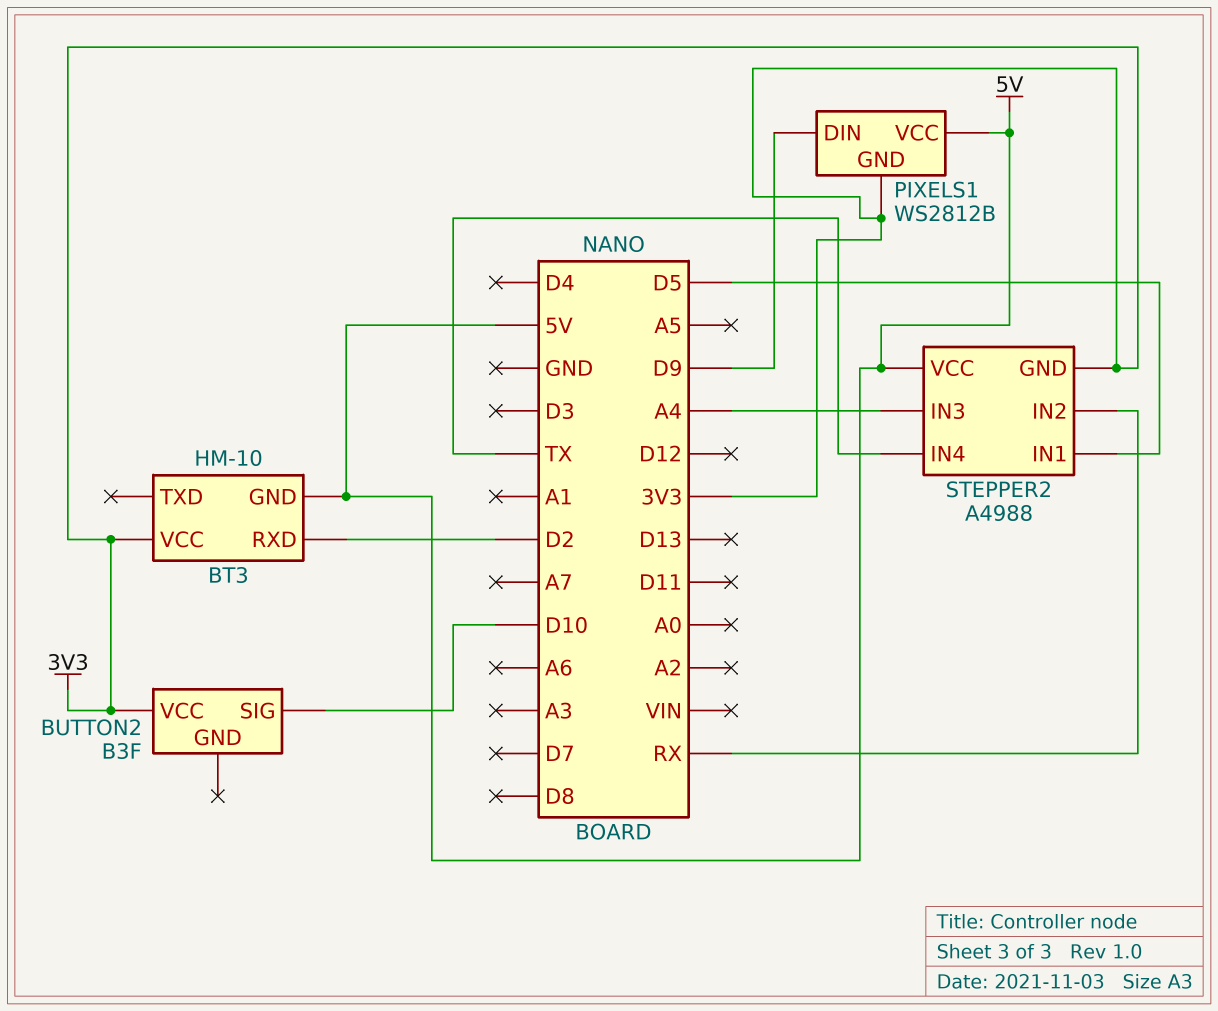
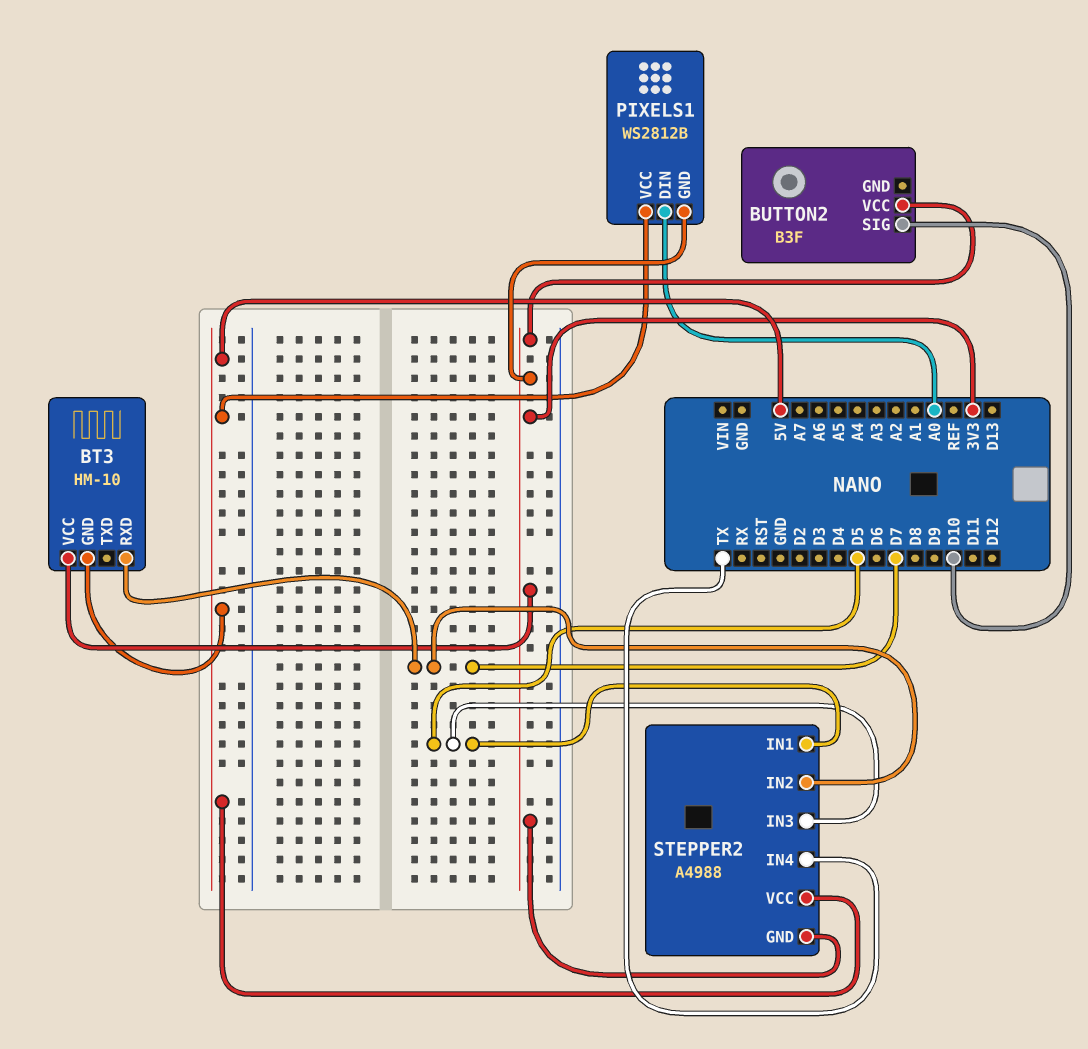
BT3 pin RXD: D2 -> D7
PIXELS1 pin DIN: D9 -> A0
STEPPER2 pin IN2: RX -> D7
STEPPER2 pin IN3: A4 -> D5

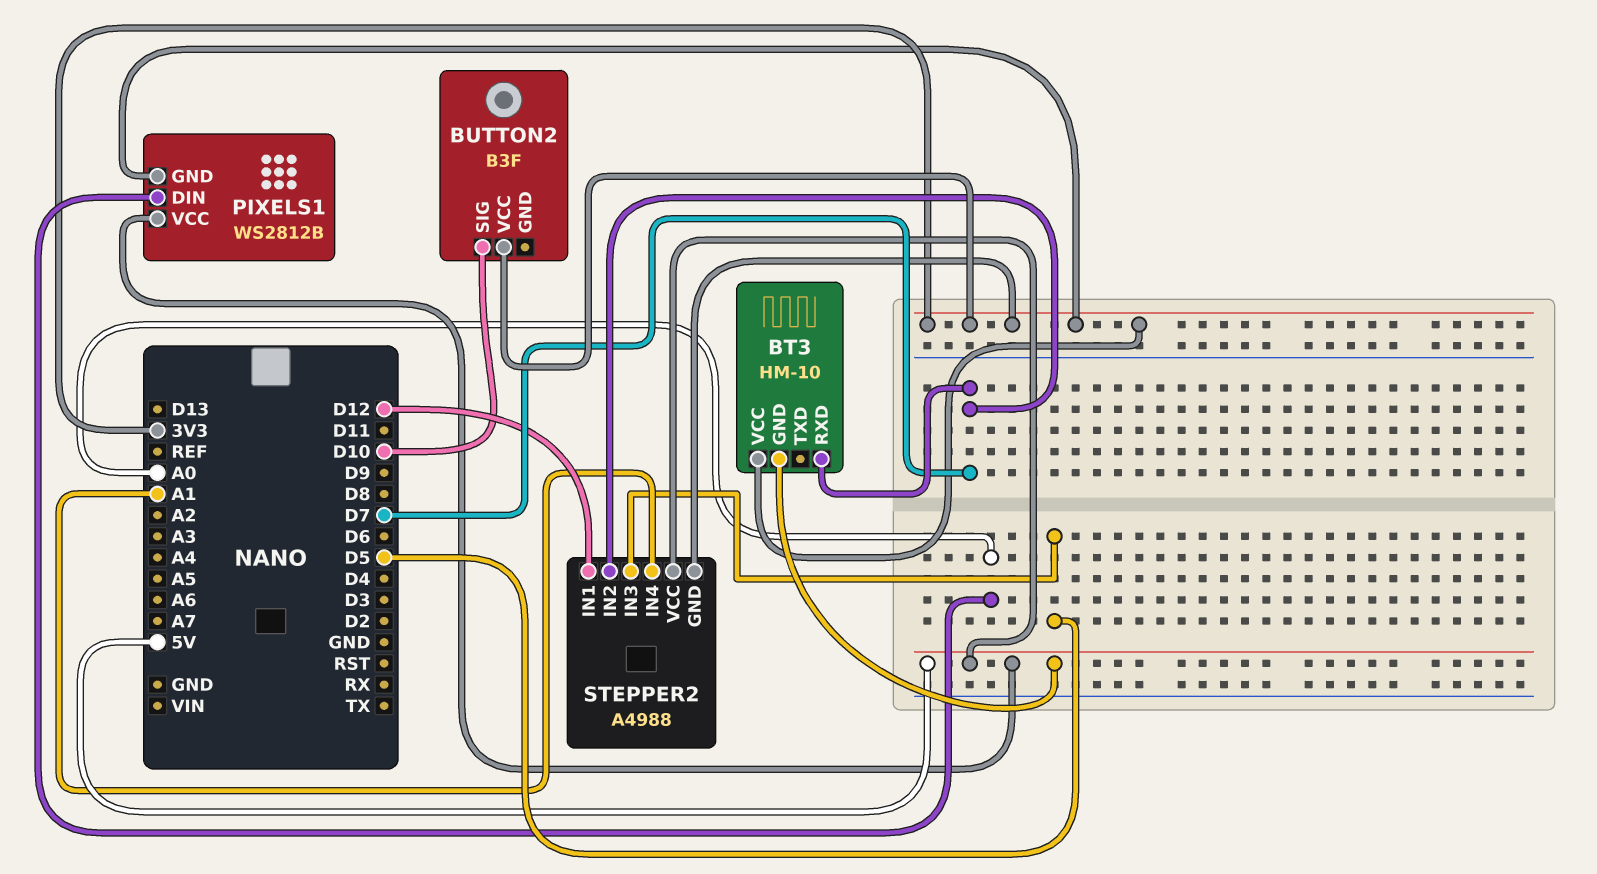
STEPPER2 pin IN1: D5 -> D12
STEPPER2 pin IN4: TX -> A1

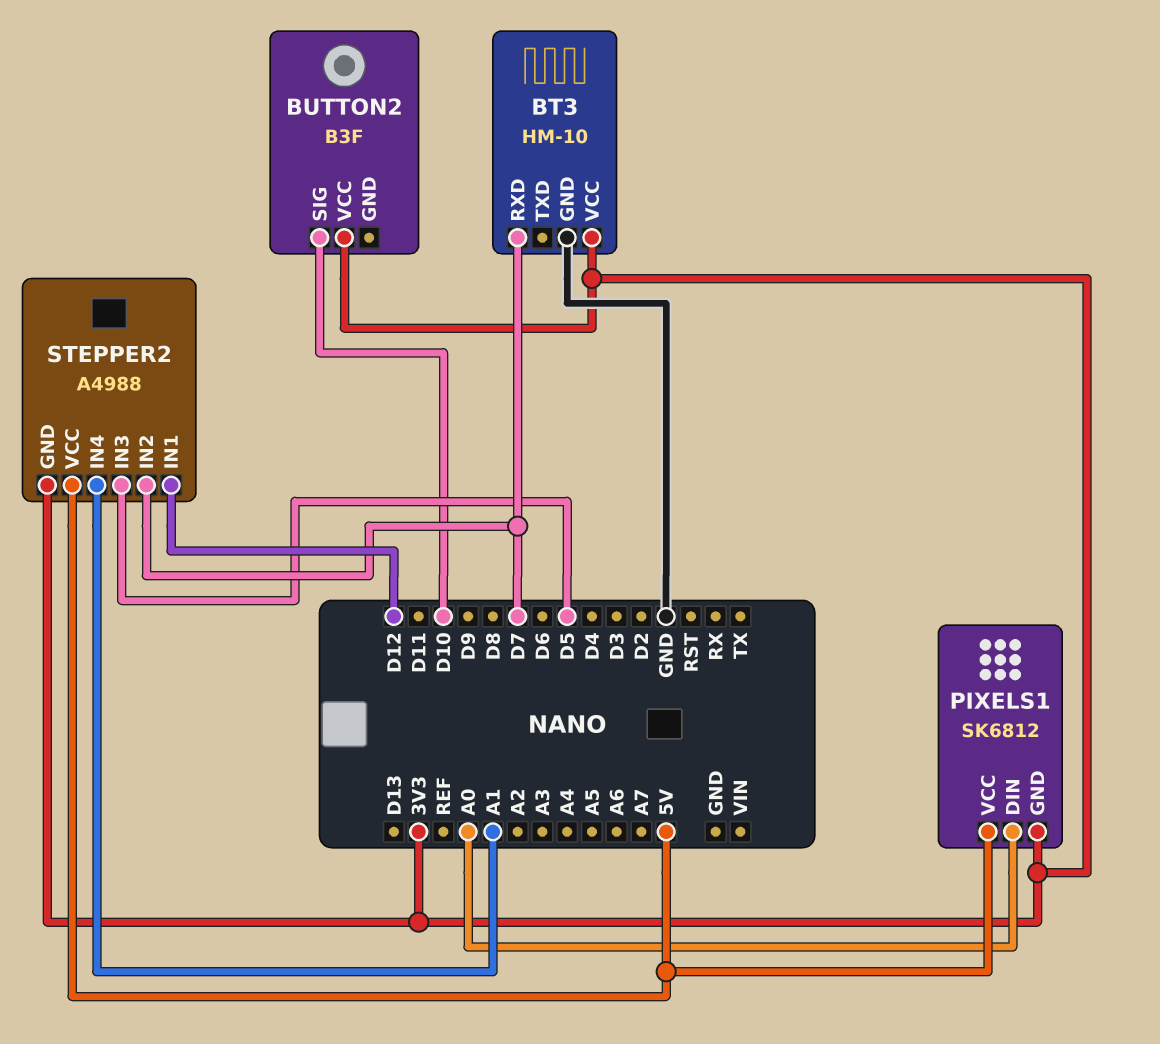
BT3 pin GND: 5V -> GND
PIXELS1: WS2812B -> SK6812

